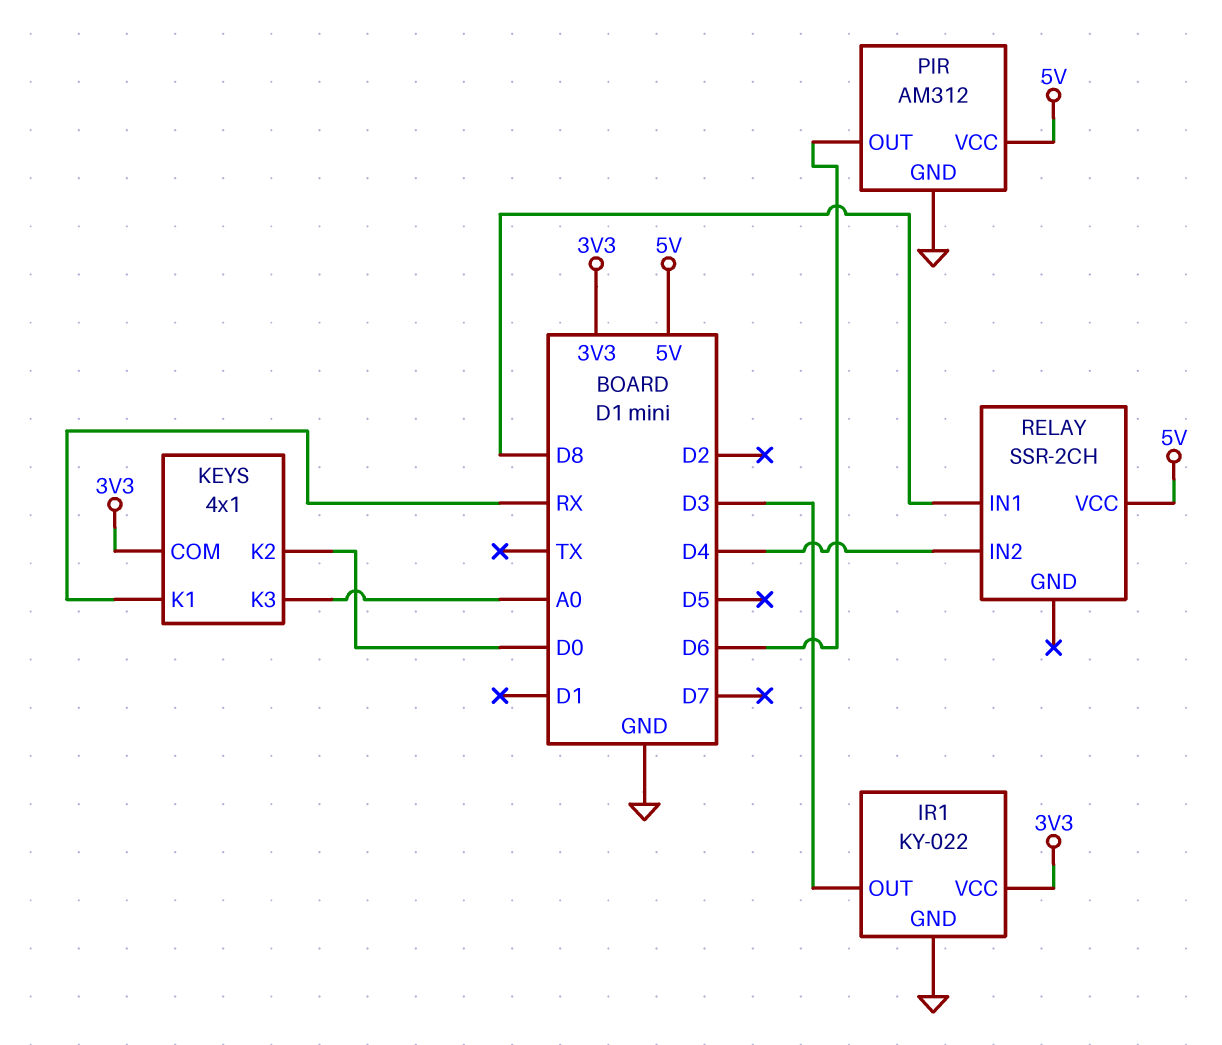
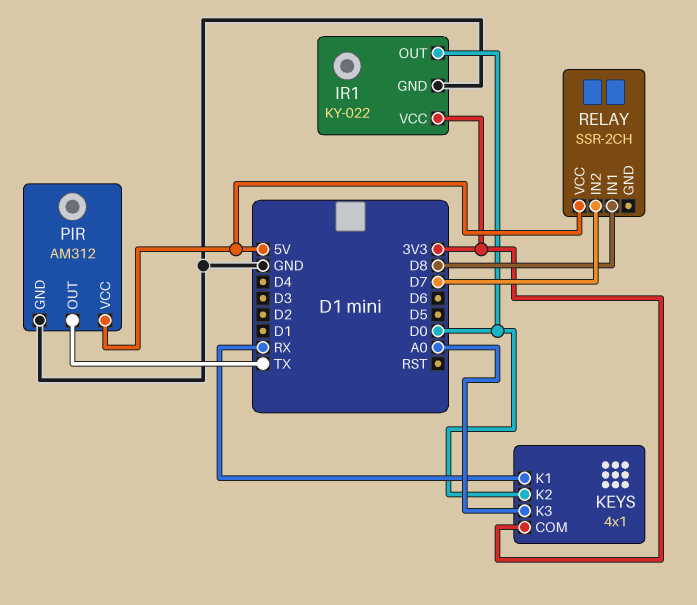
IR1 pin OUT: D3 -> D0
PIR pin OUT: D6 -> TX
RELAY pin IN2: D4 -> D7

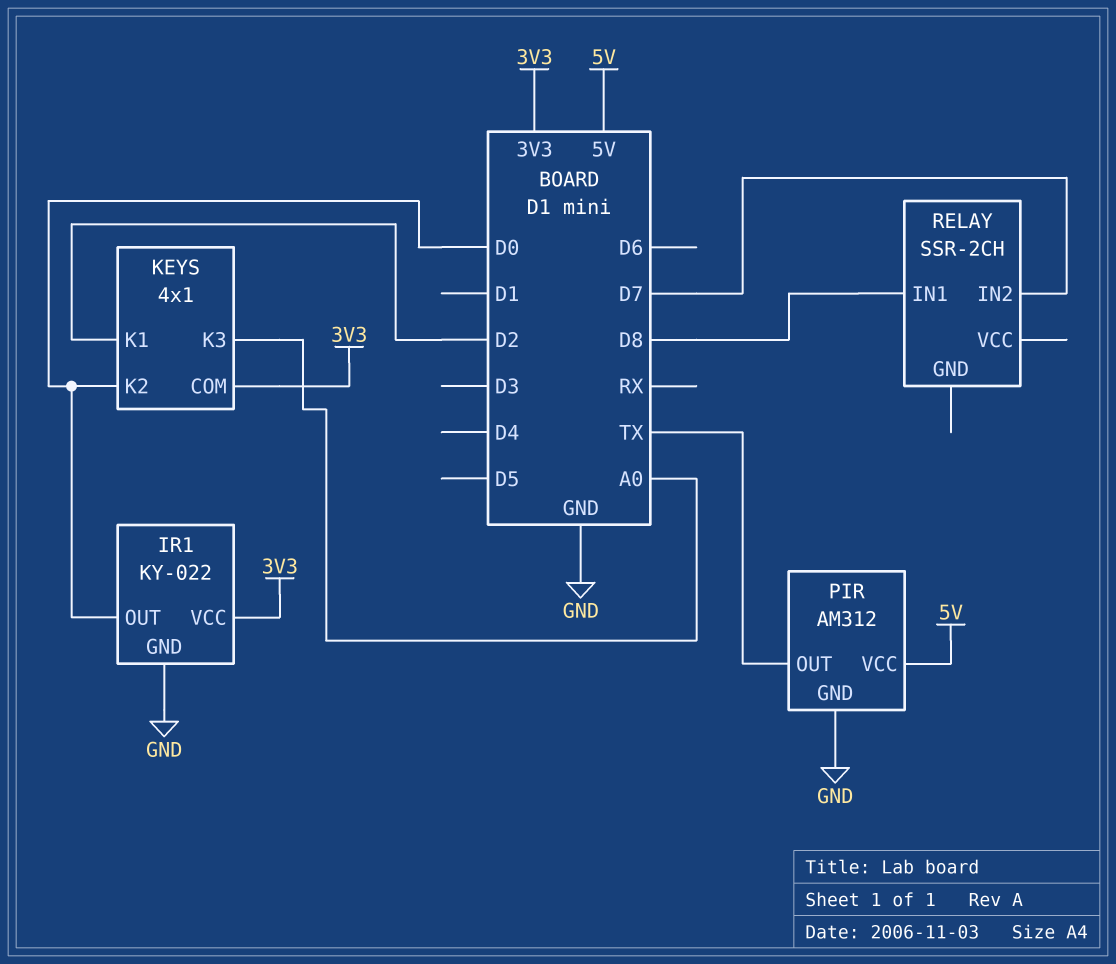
KEYS pin K1: RX -> D2
RELAY pin VCC: 5V -> none

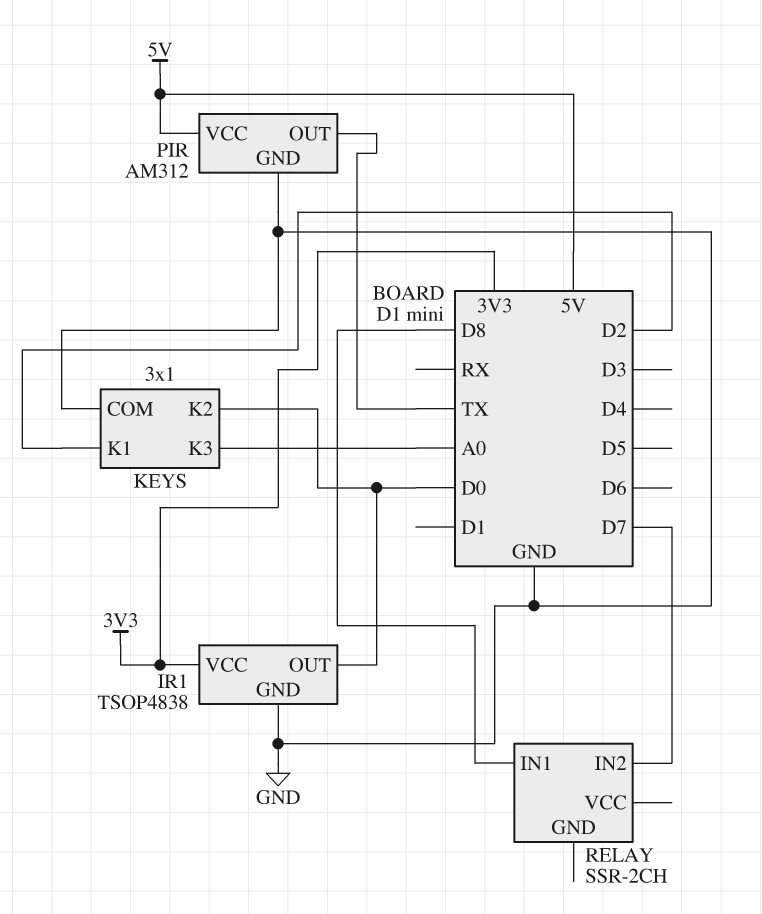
IR1: KY-022 -> TSOP4838
KEYS: 4x1 -> 3x1
KEYS pin COM: 3V3 -> GND

